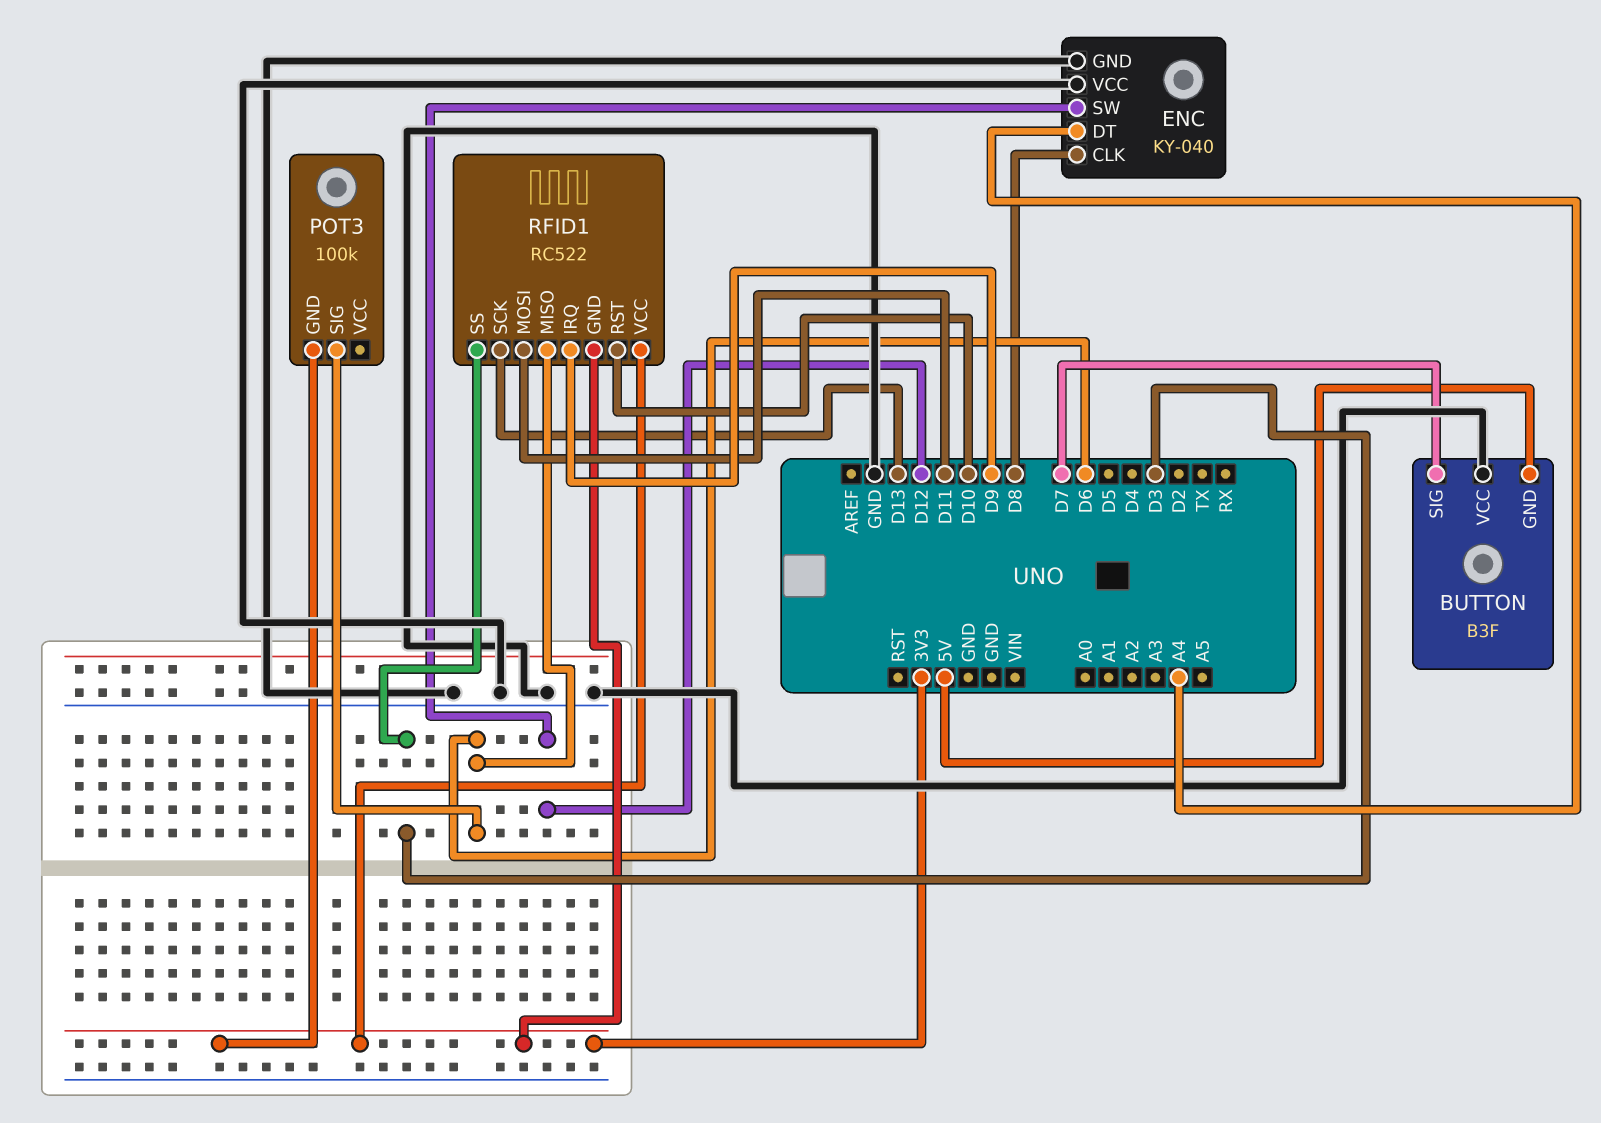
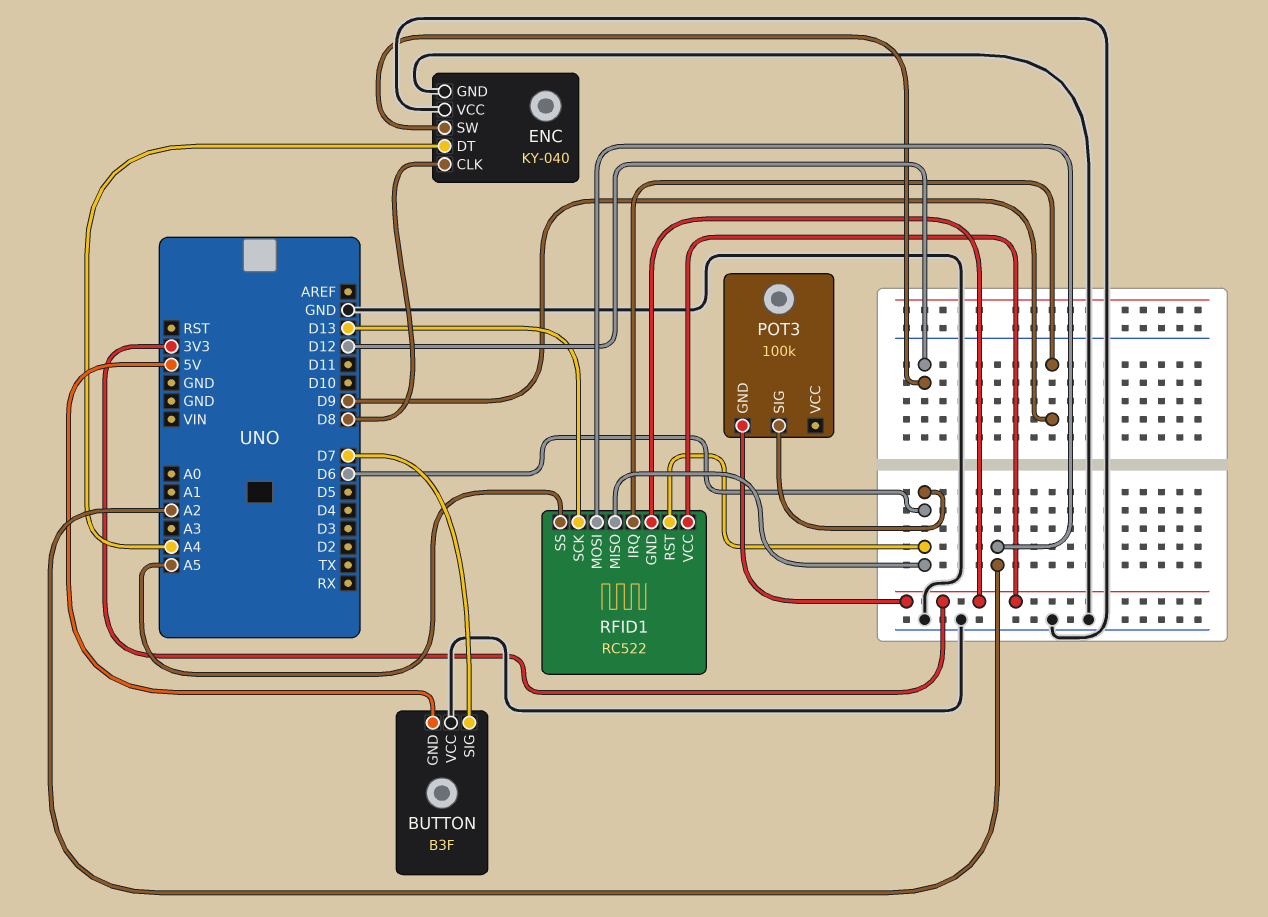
RFID1 pin MOSI: D11 -> A2
RFID1 pin RST: D10 -> D6
RFID1 pin SS: D3 -> A5

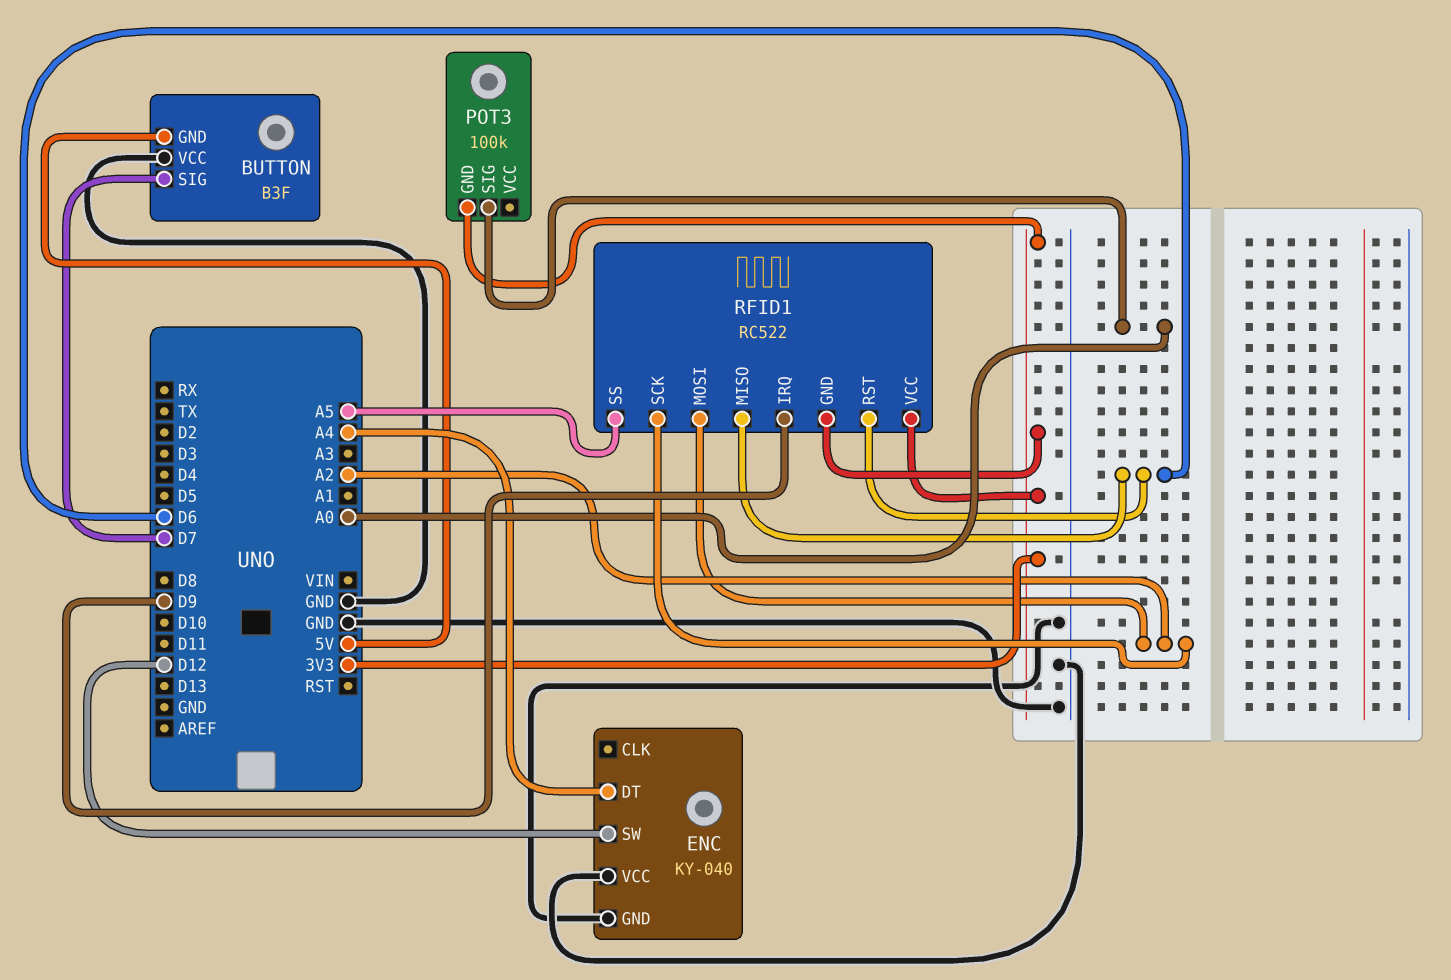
ENC pin CLK: D8 -> none
POT3 pin SIG: D6 -> A0
RFID1 pin SCK: D13 -> A2

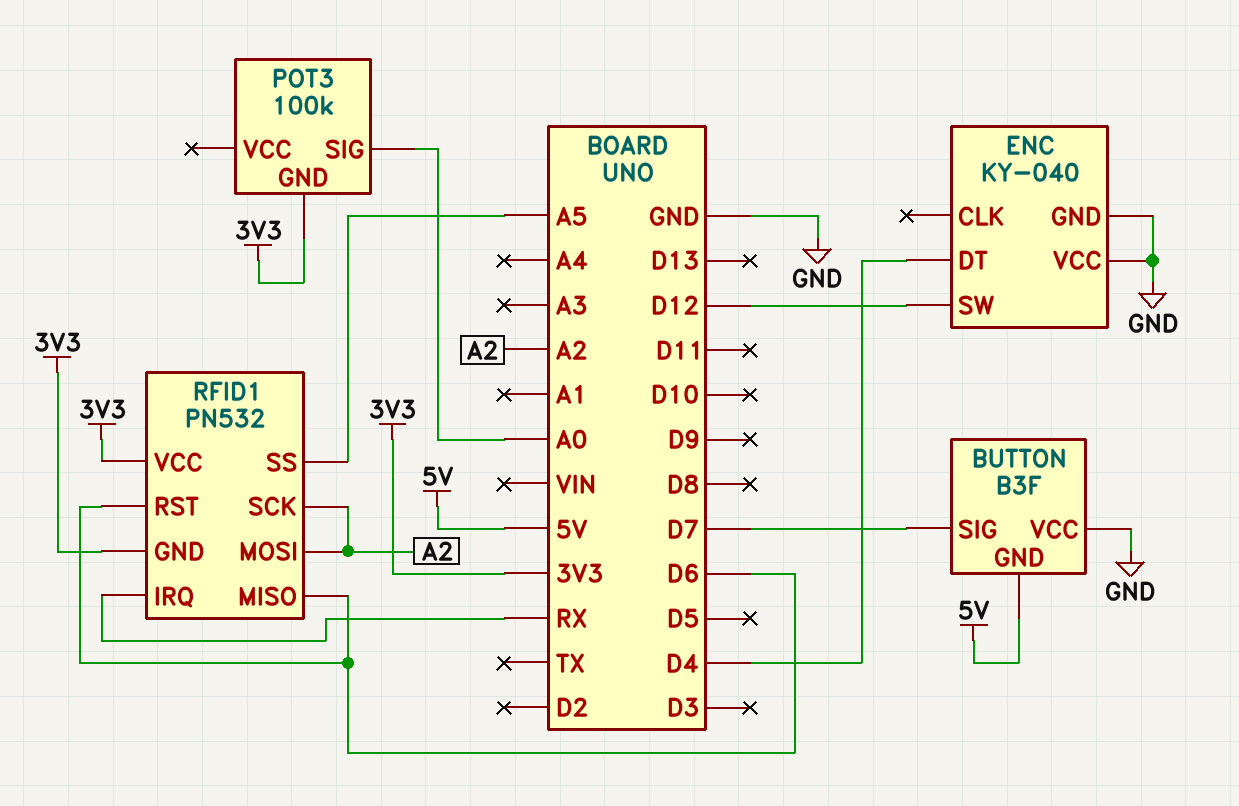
ENC pin DT: A4 -> D4
RFID1: RC522 -> PN532
RFID1 pin IRQ: D9 -> RX

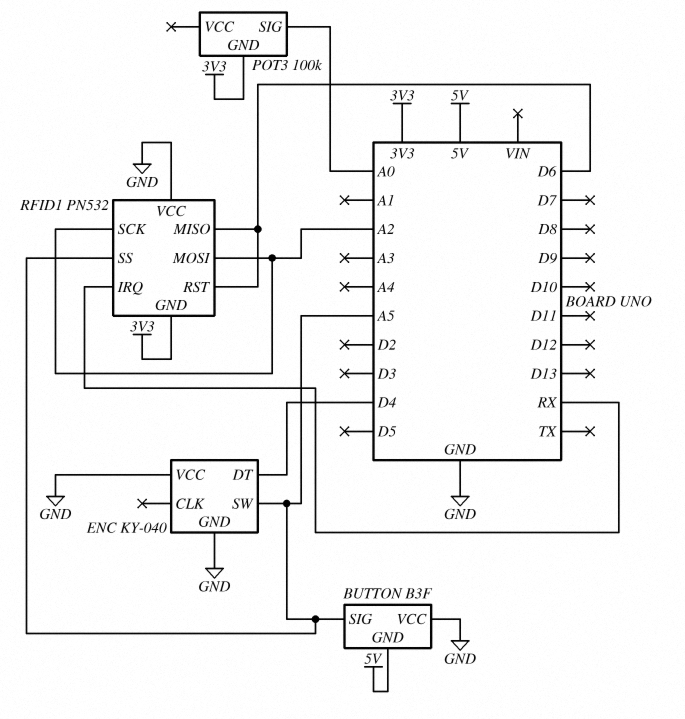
BUTTON pin SIG: D7 -> A5
ENC pin SW: D12 -> A5
RFID1 pin VCC: 3V3 -> GND

